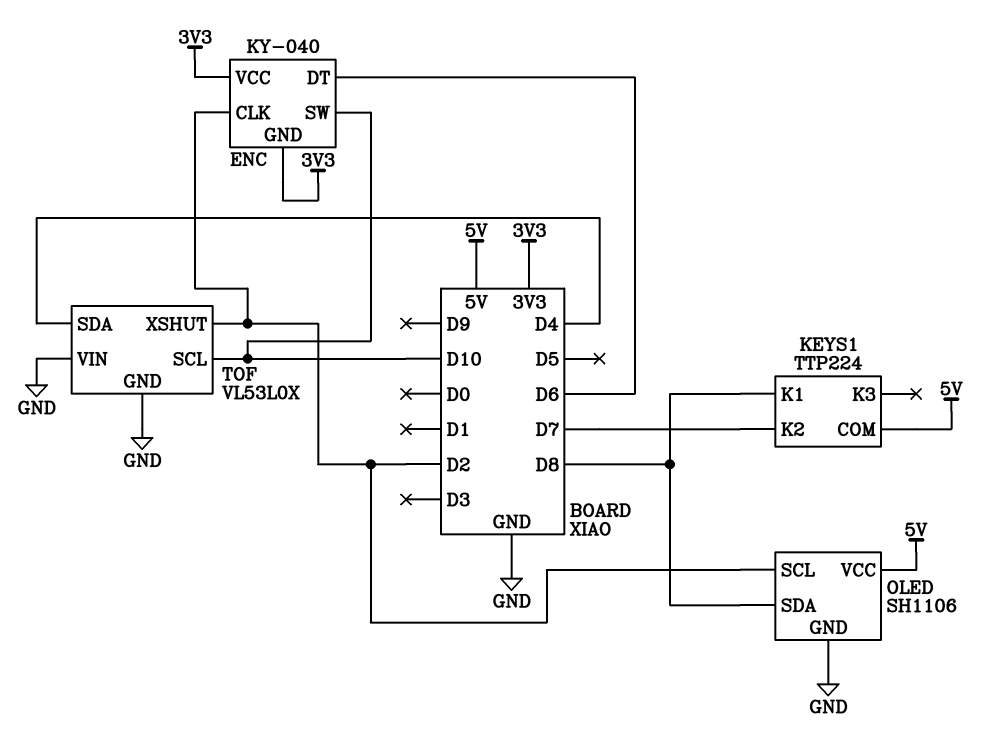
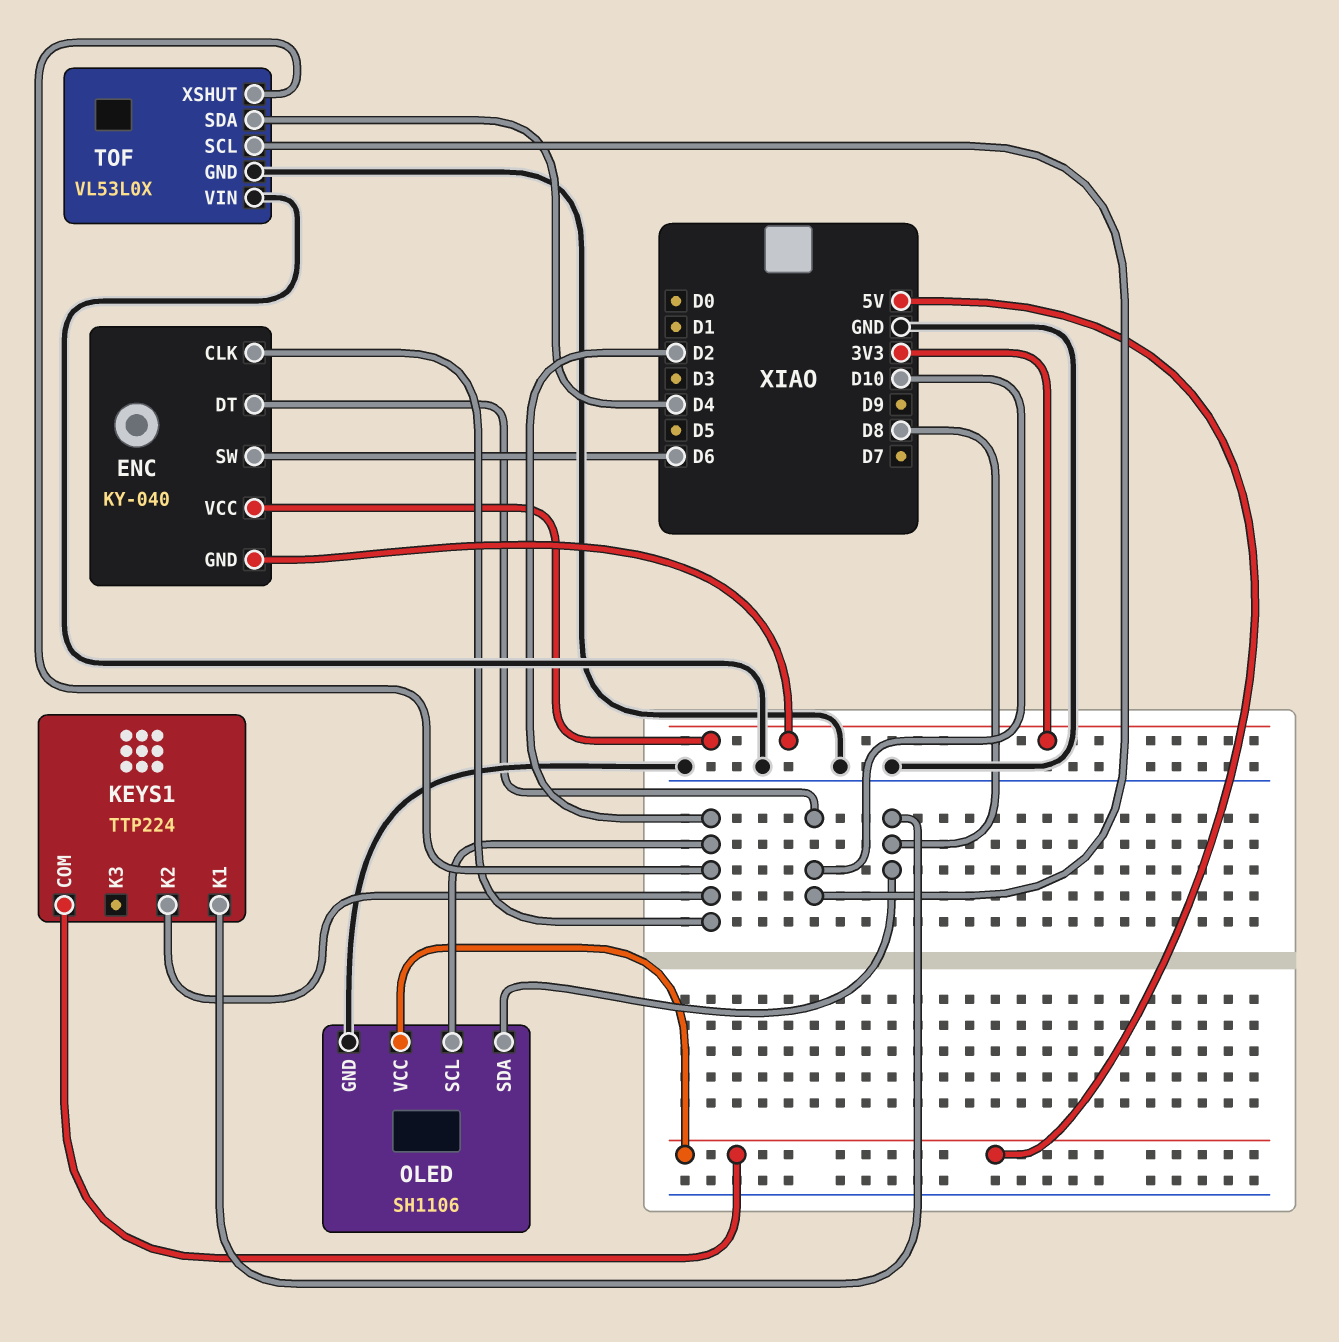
ENC pin DT: D6 -> D10
ENC pin SW: D10 -> D6
KEYS1 pin K2: D7 -> D2

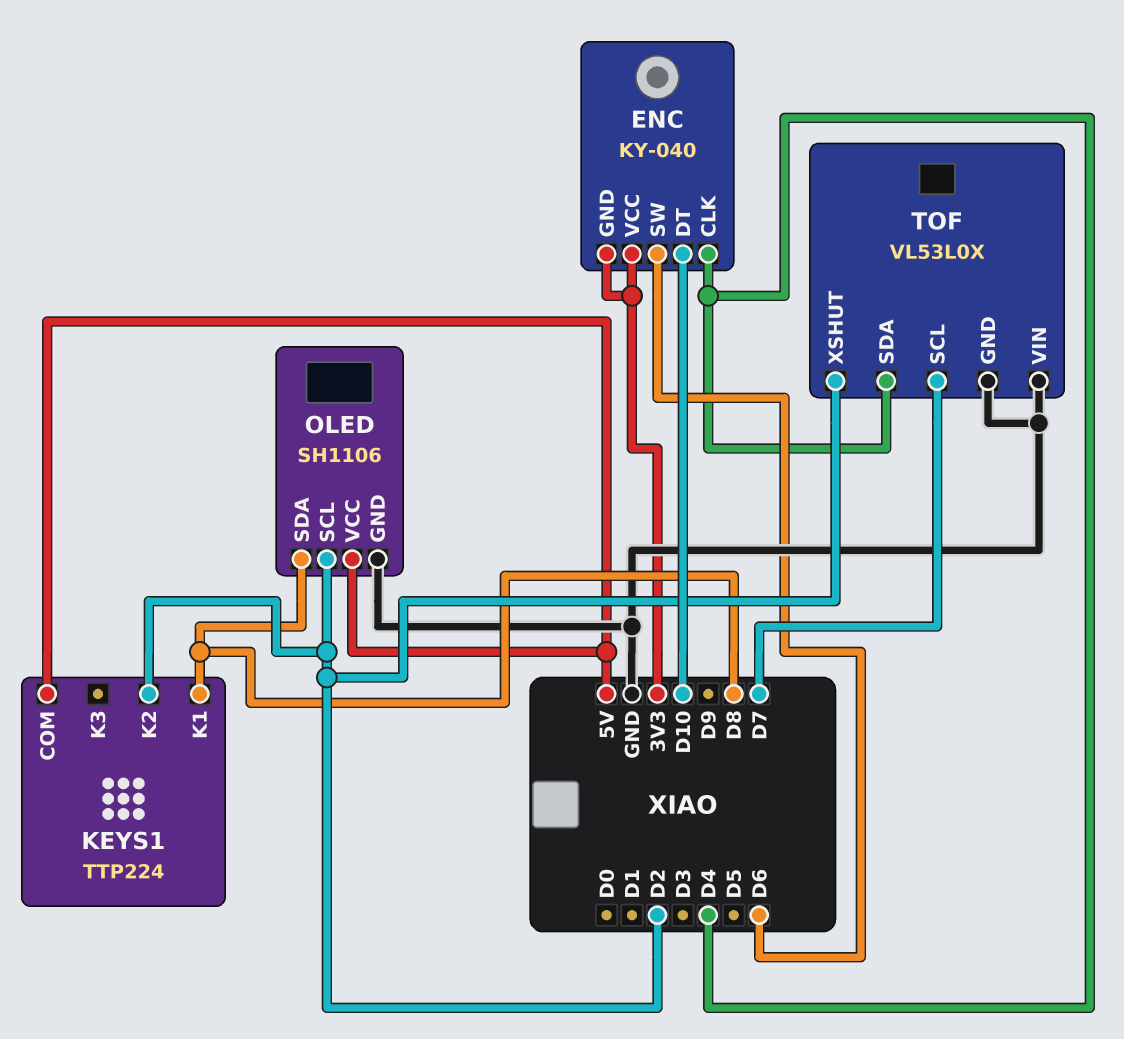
ENC pin CLK: D2 -> D4
TOF pin SCL: D10 -> D7

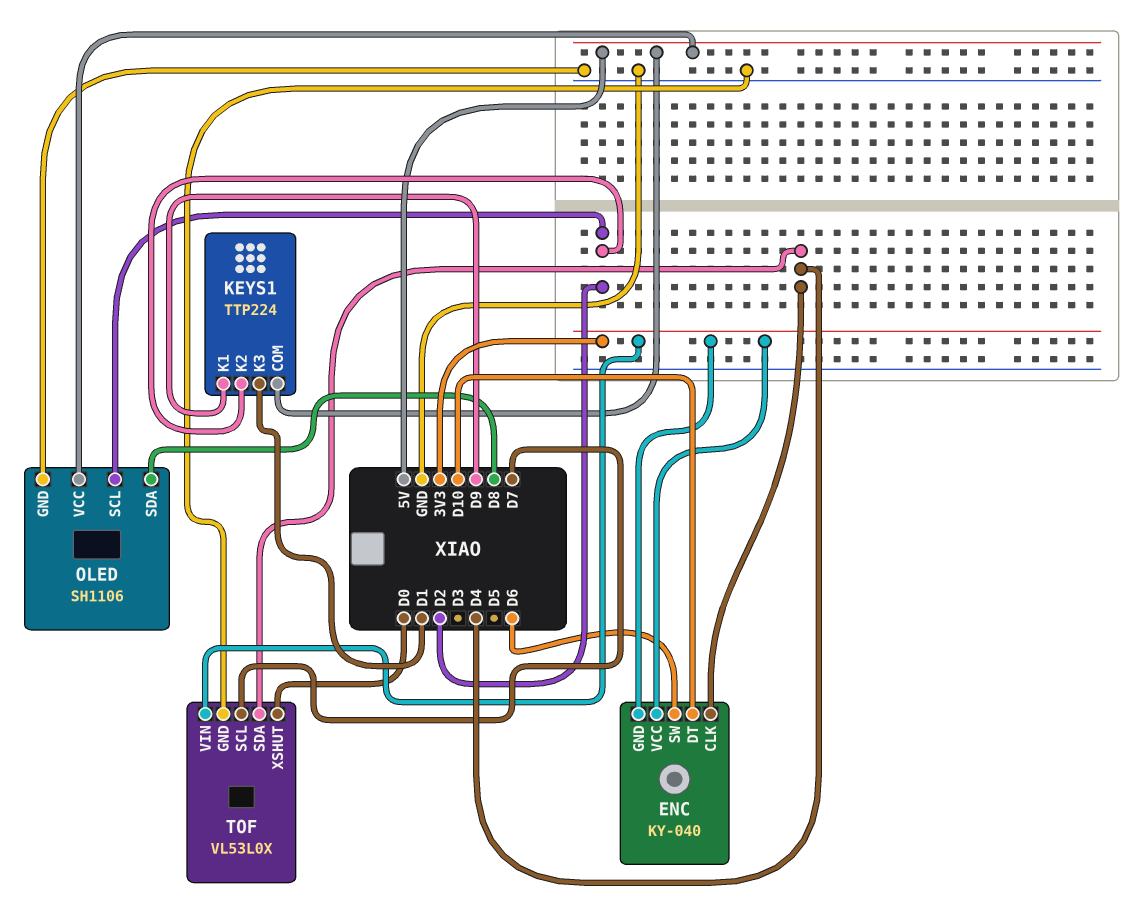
KEYS1 pin K1: D8 -> D9
KEYS1 pin K3: none -> D1
TOF pin VIN: GND -> 3V3
TOF pin XSHUT: D2 -> D0

